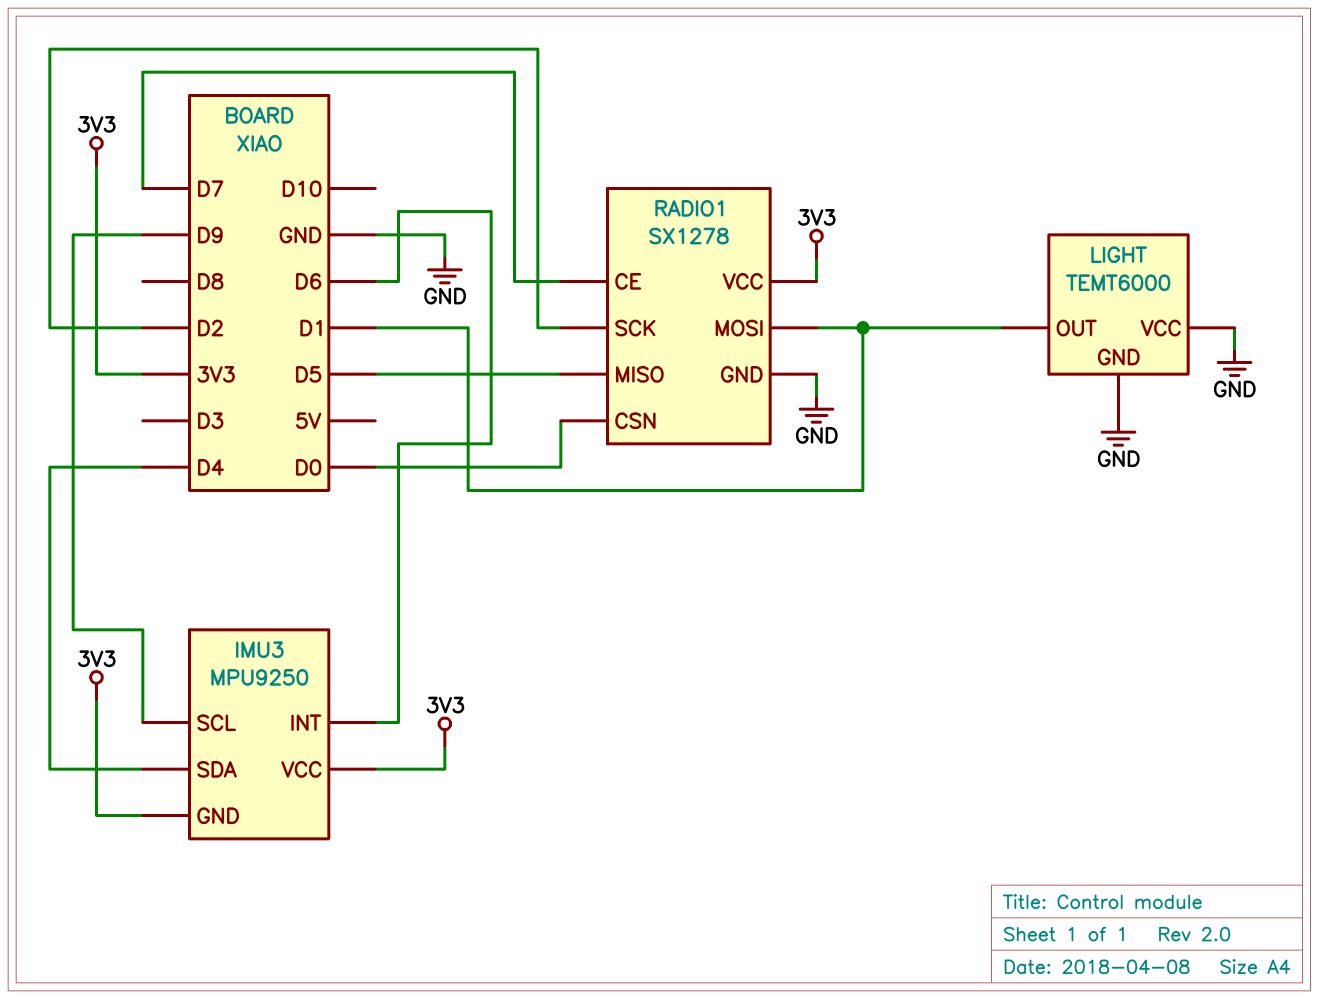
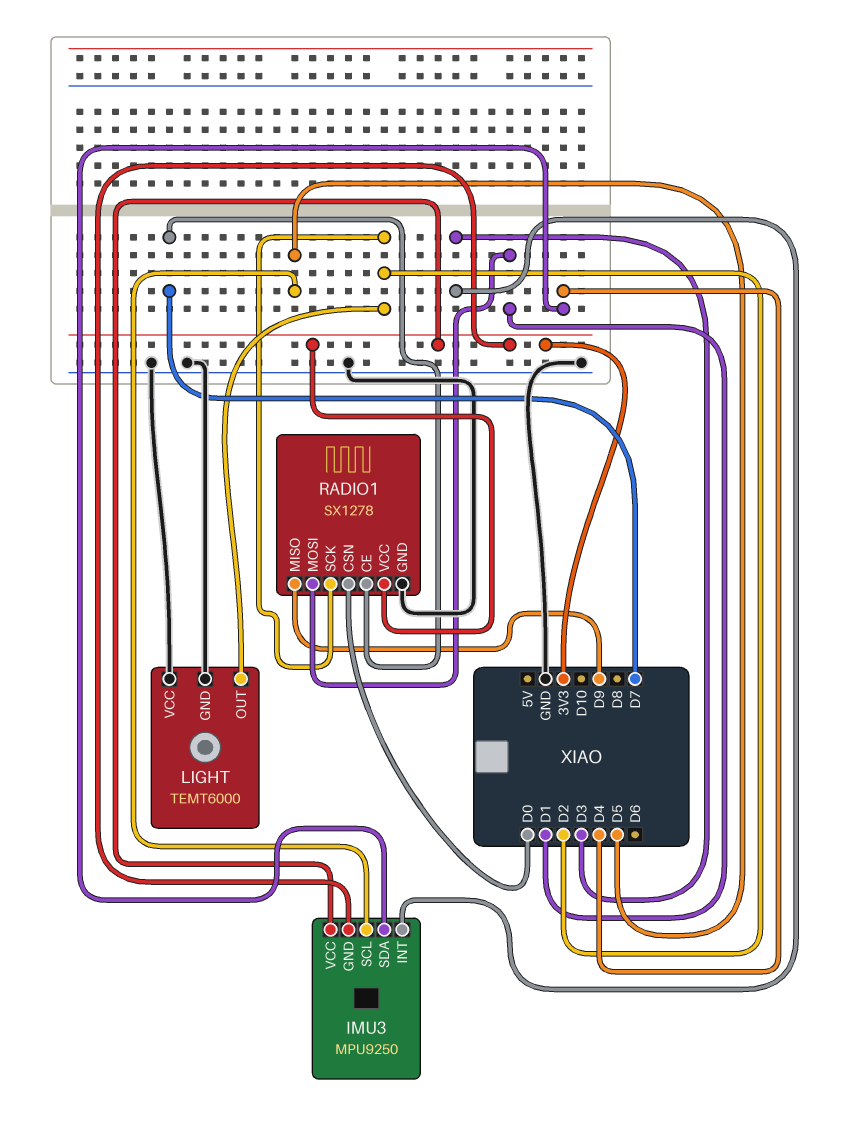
IMU3 pin INT: D6 -> D3
IMU3 pin SCL: D9 -> D5
LIGHT pin OUT: D1 -> D2
RADIO1 pin MISO: D5 -> D9

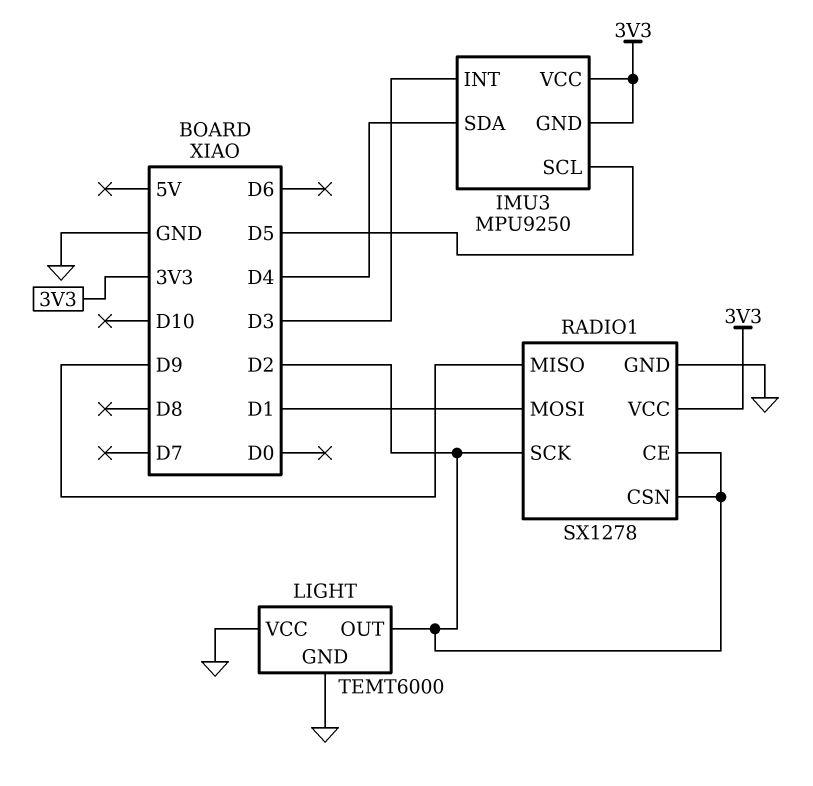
RADIO1 pin CE: D7 -> D2
RADIO1 pin CSN: D0 -> D2

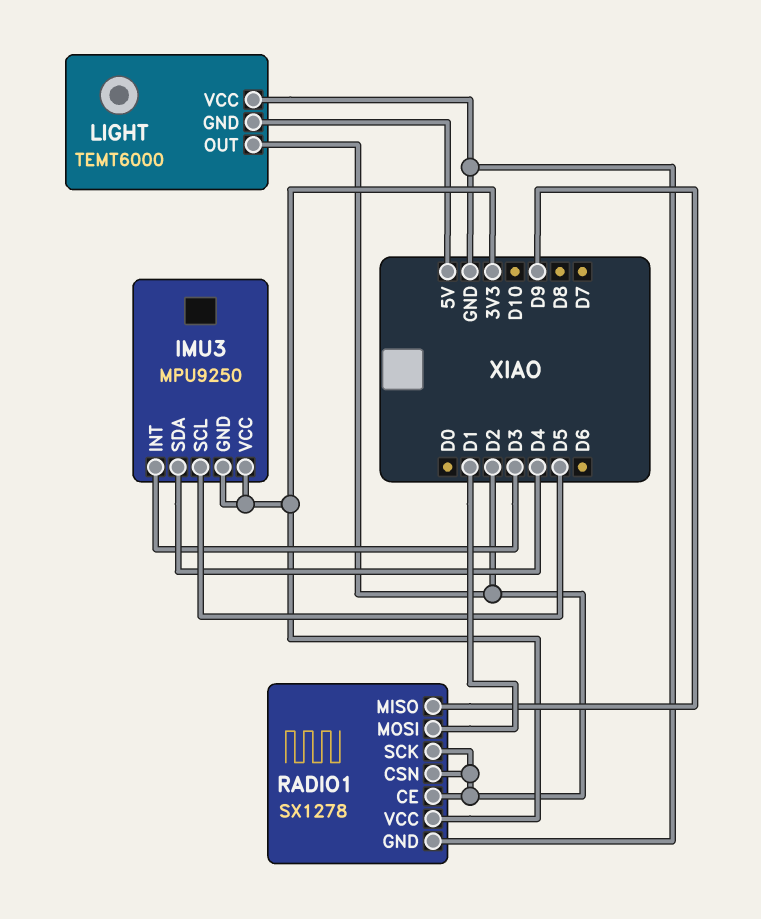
LIGHT pin GND: GND -> 5V

